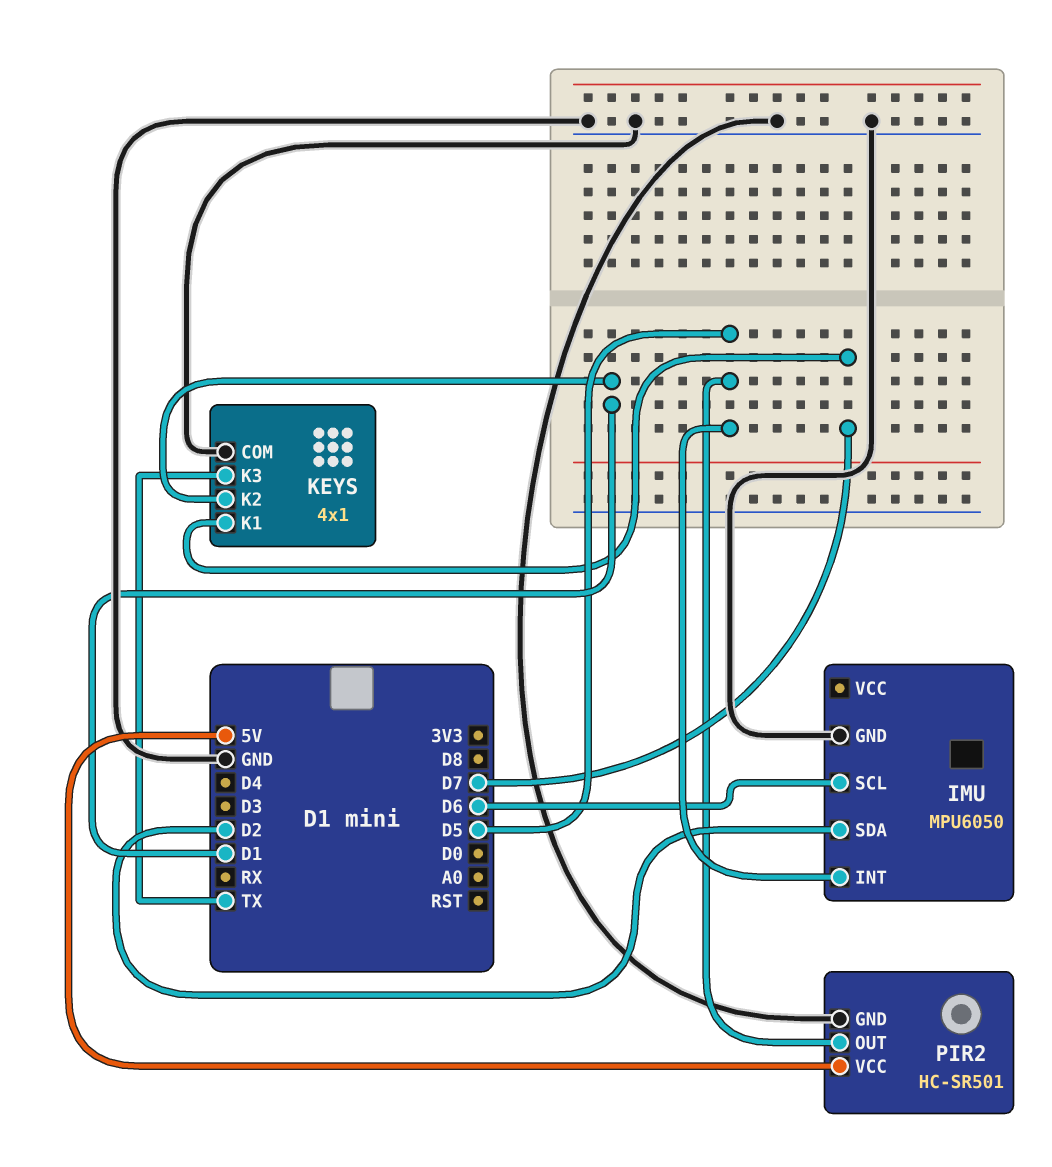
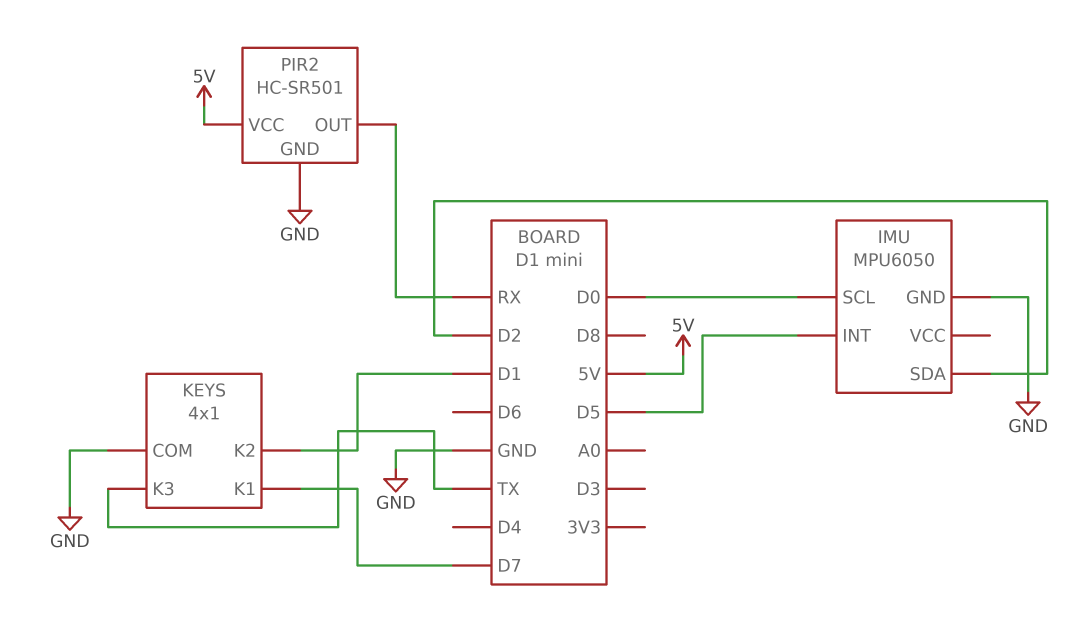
IMU pin SCL: D6 -> D0
PIR2 pin OUT: D5 -> RX

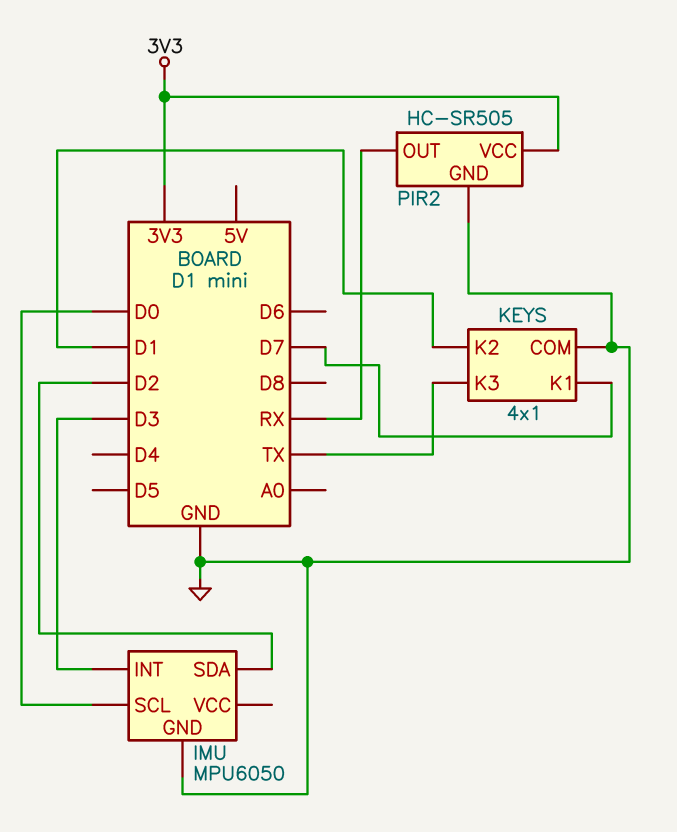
IMU pin INT: D5 -> D3
PIR2: HC-SR501 -> HC-SR505
PIR2 pin VCC: 5V -> 3V3

